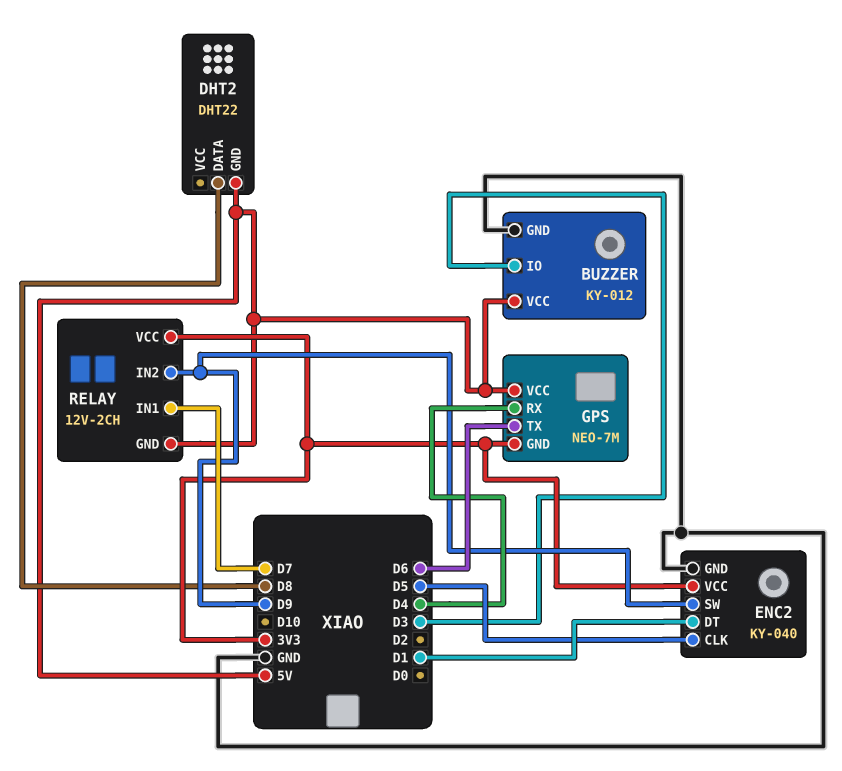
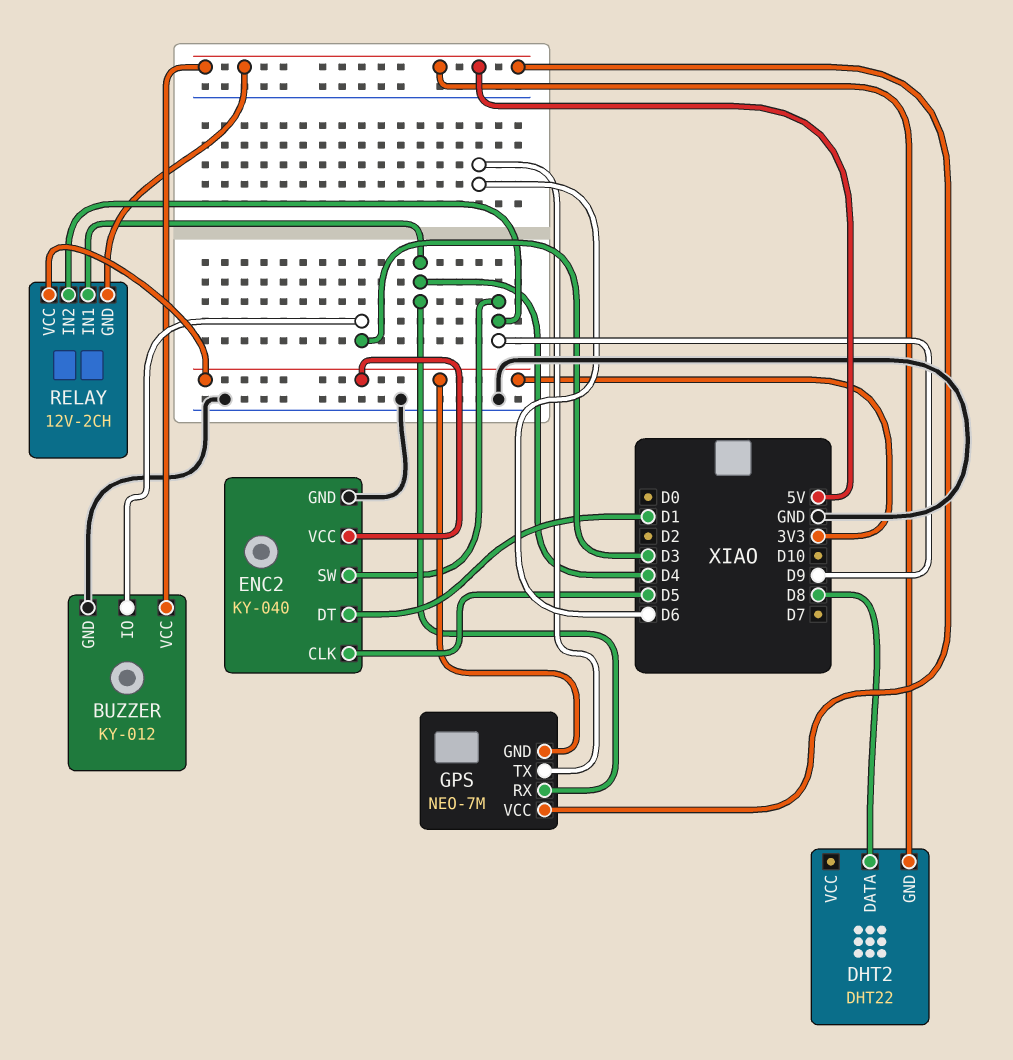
RELAY pin IN1: D7 -> D4

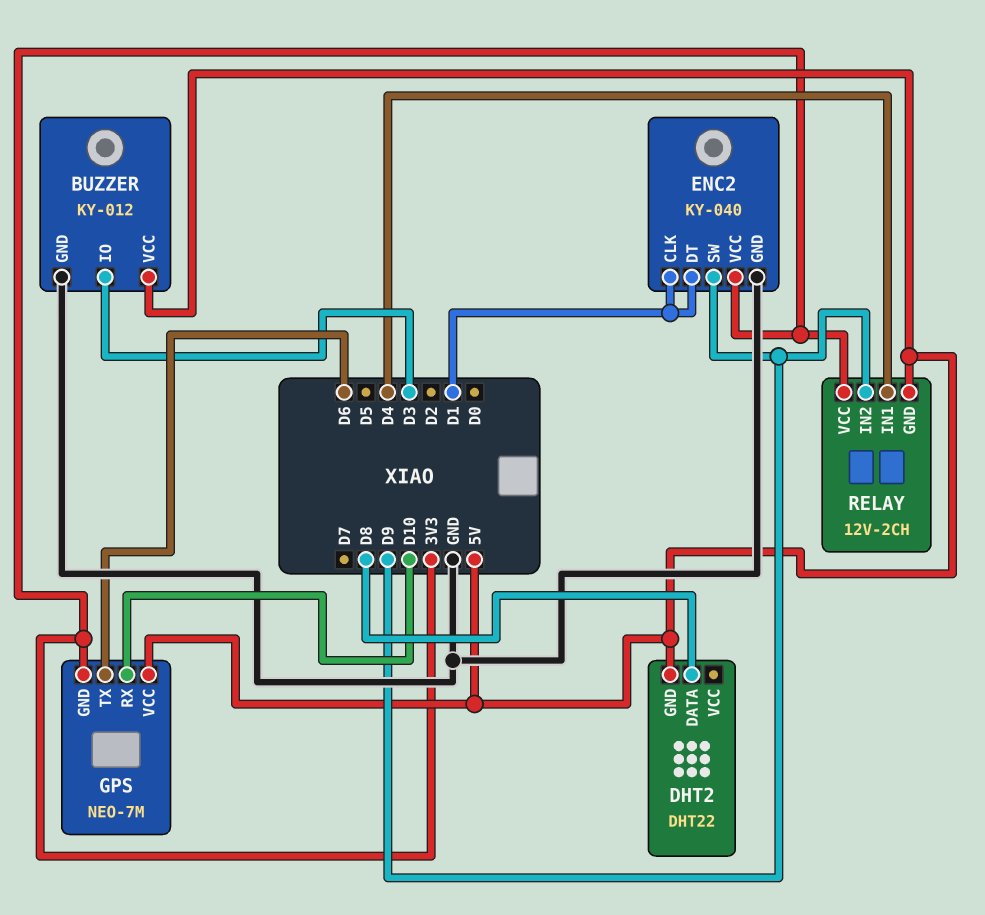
ENC2 pin CLK: D5 -> D1
GPS pin RX: D4 -> D10

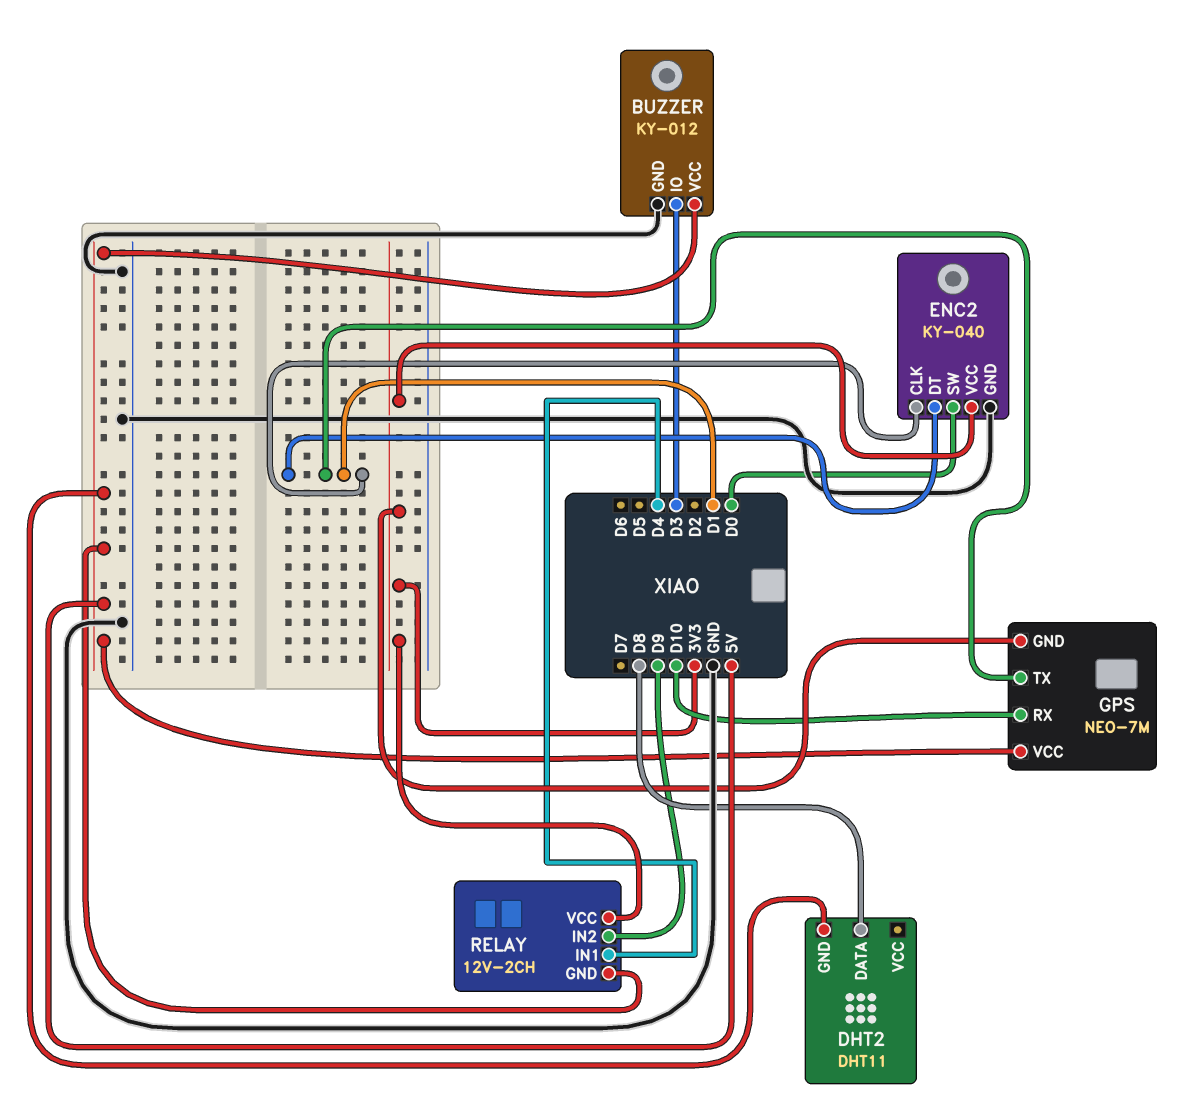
DHT2: DHT22 -> DHT11
ENC2 pin SW: D9 -> D0
GPS pin TX: D6 -> D1

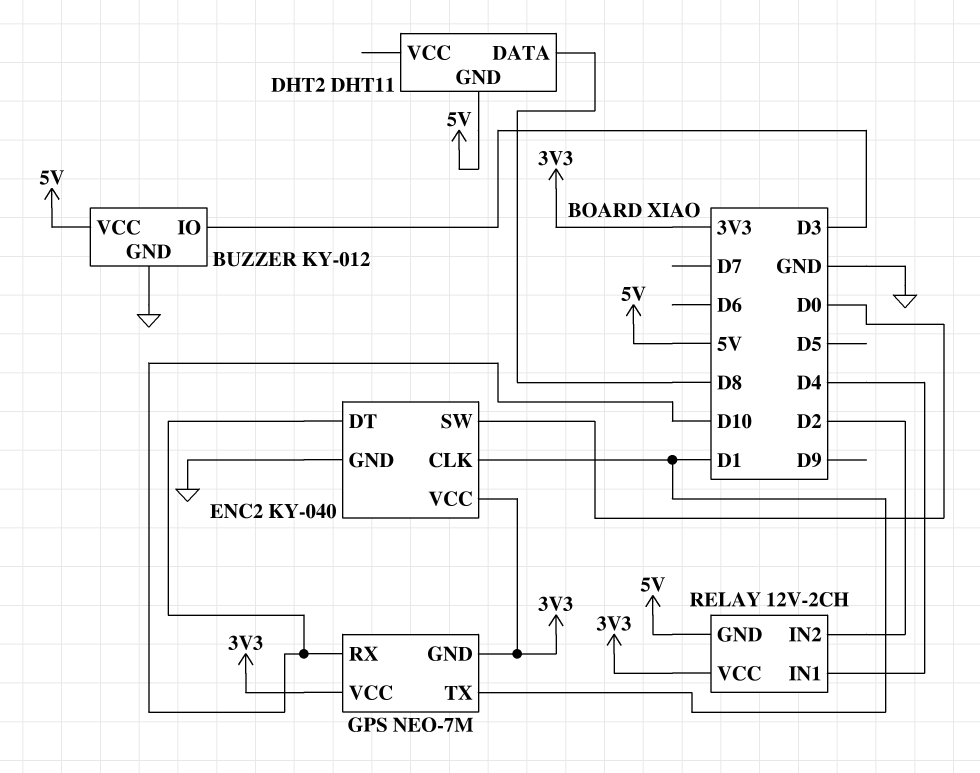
ENC2 pin DT: D1 -> D10
GPS pin VCC: 5V -> 3V3
RELAY pin IN2: D9 -> D2

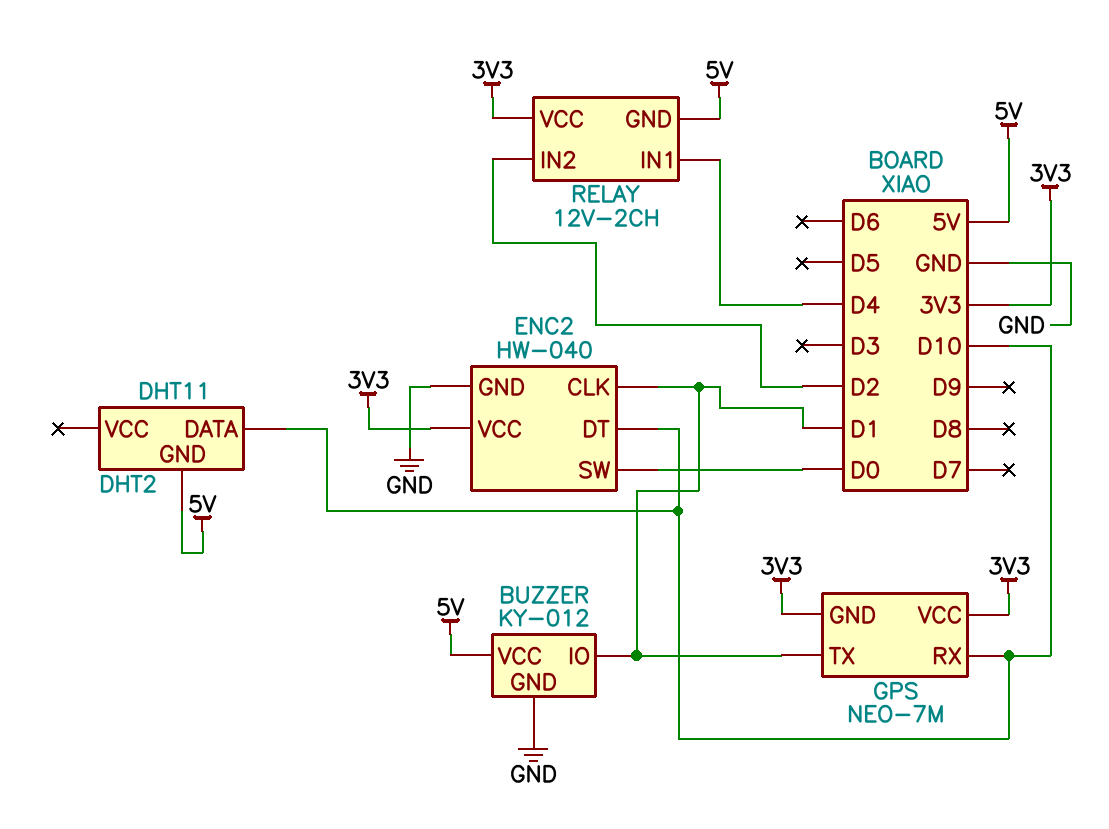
BUZZER pin IO: D3 -> D1
DHT2 pin DATA: D8 -> D10
ENC2: KY-040 -> HW-040

